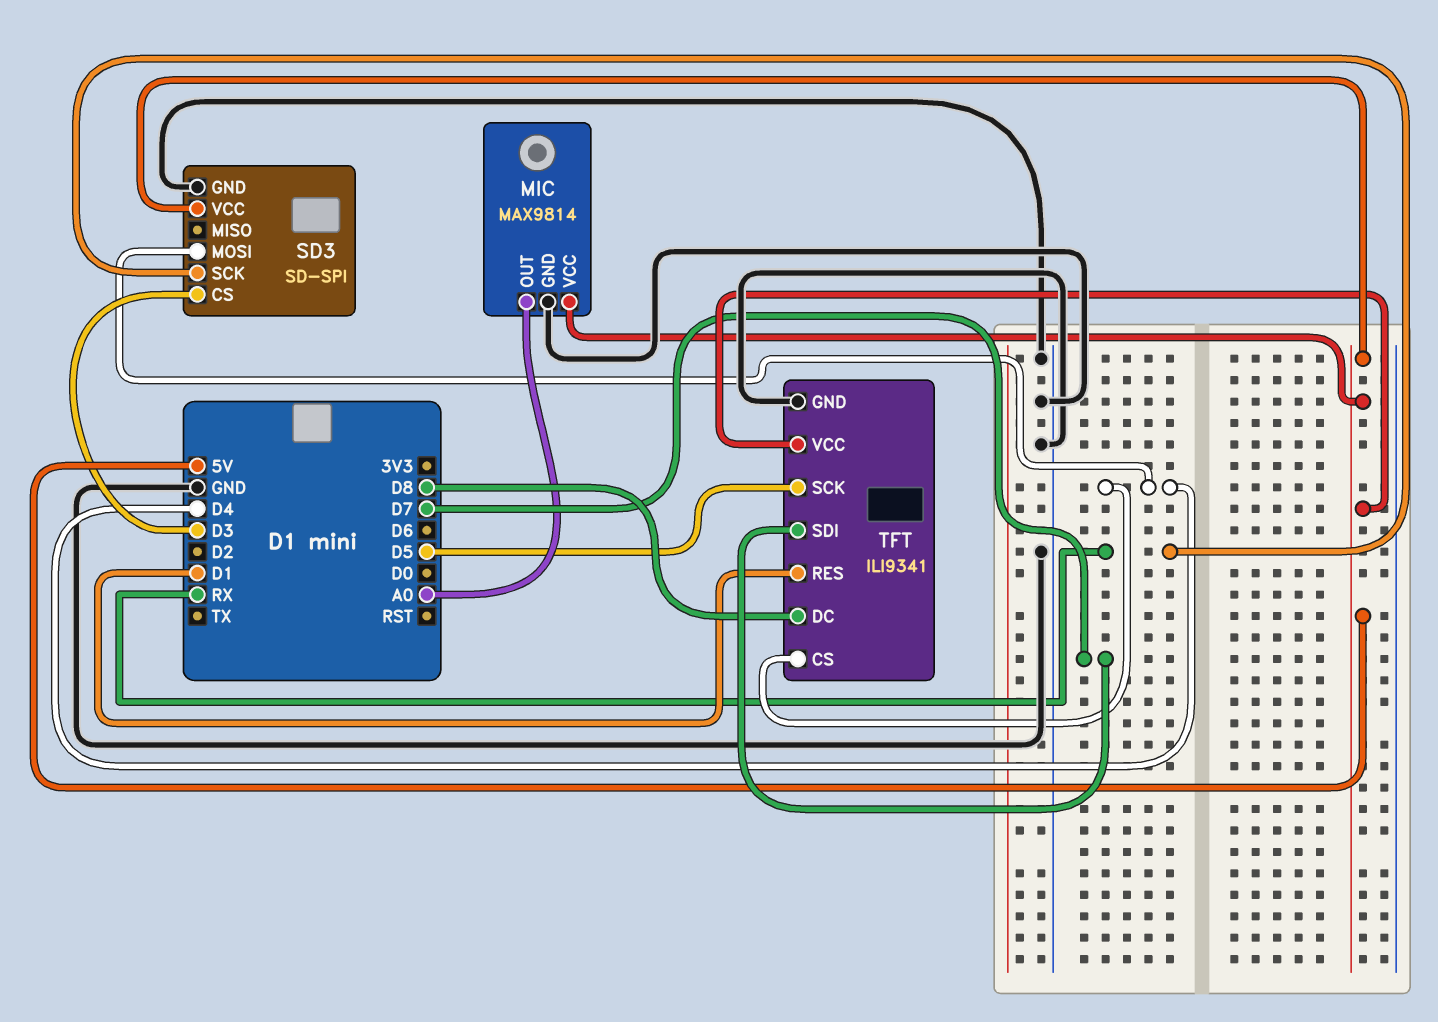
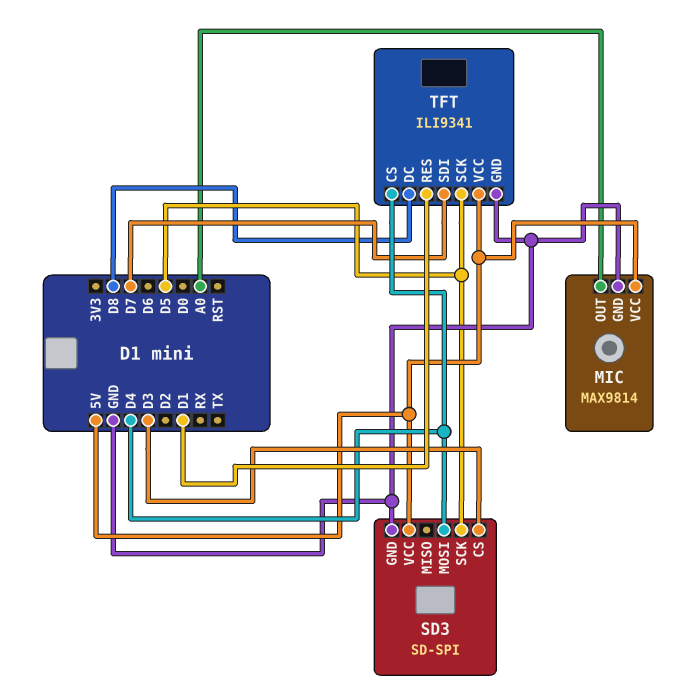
SD3 pin SCK: RX -> D5

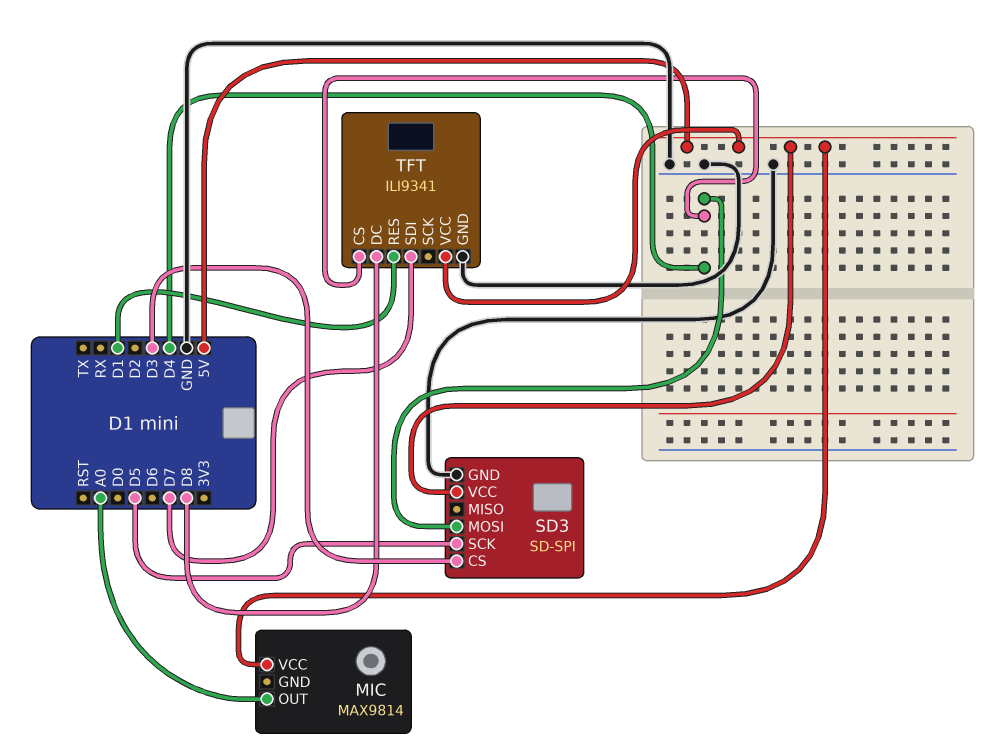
MIC pin GND: GND -> none
TFT pin SCK: D5 -> none

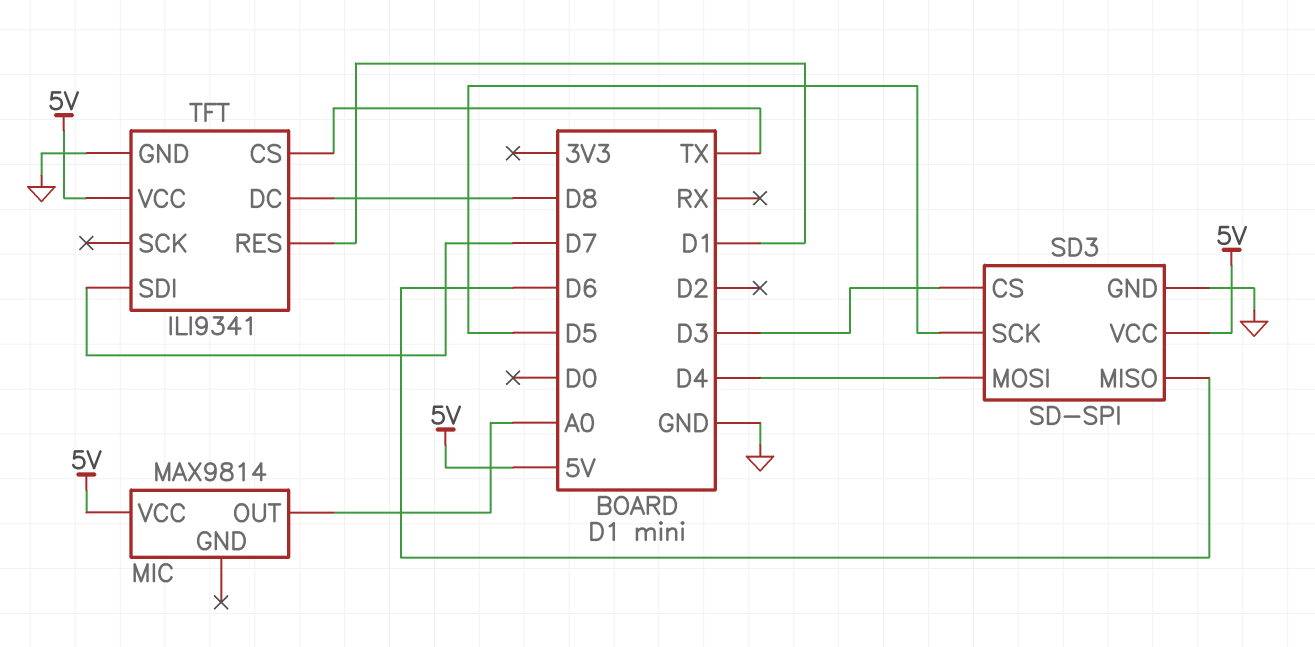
SD3 pin MISO: none -> D6
TFT pin CS: D4 -> TX

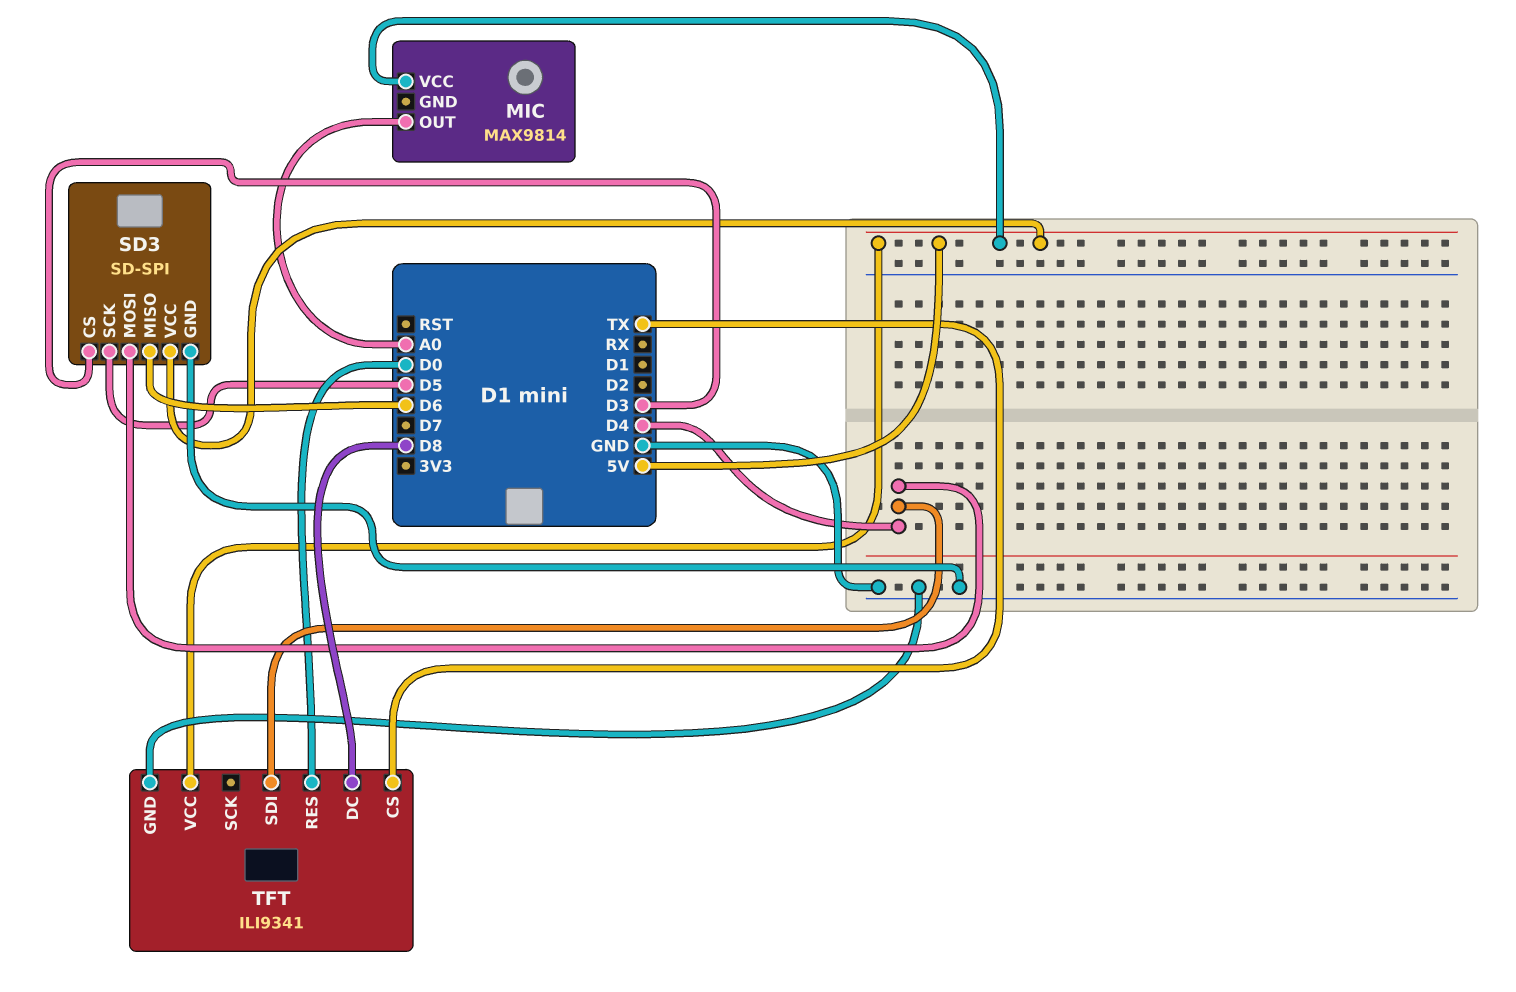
TFT pin RES: D1 -> D0
TFT pin SDI: D7 -> D4

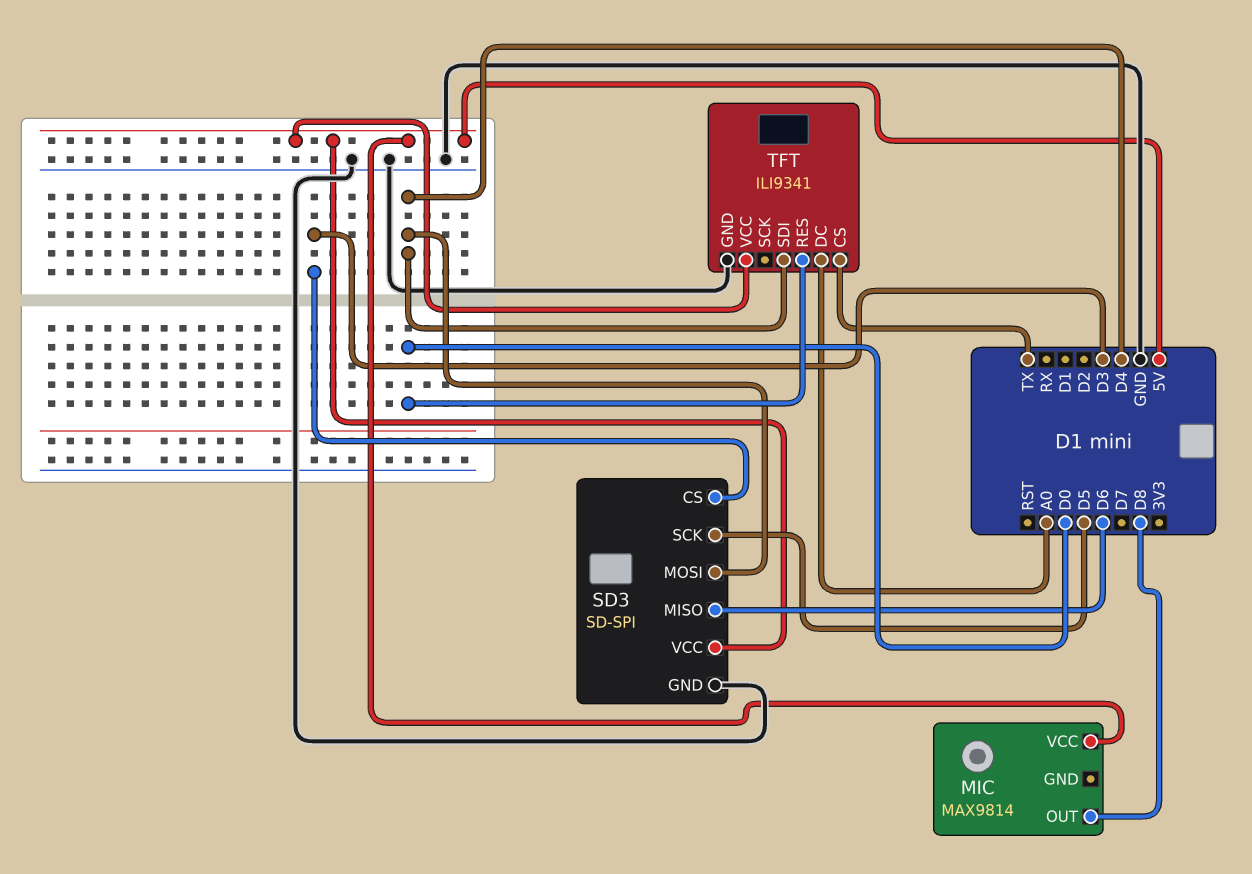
MIC pin OUT: A0 -> D8
TFT pin DC: D8 -> A0

